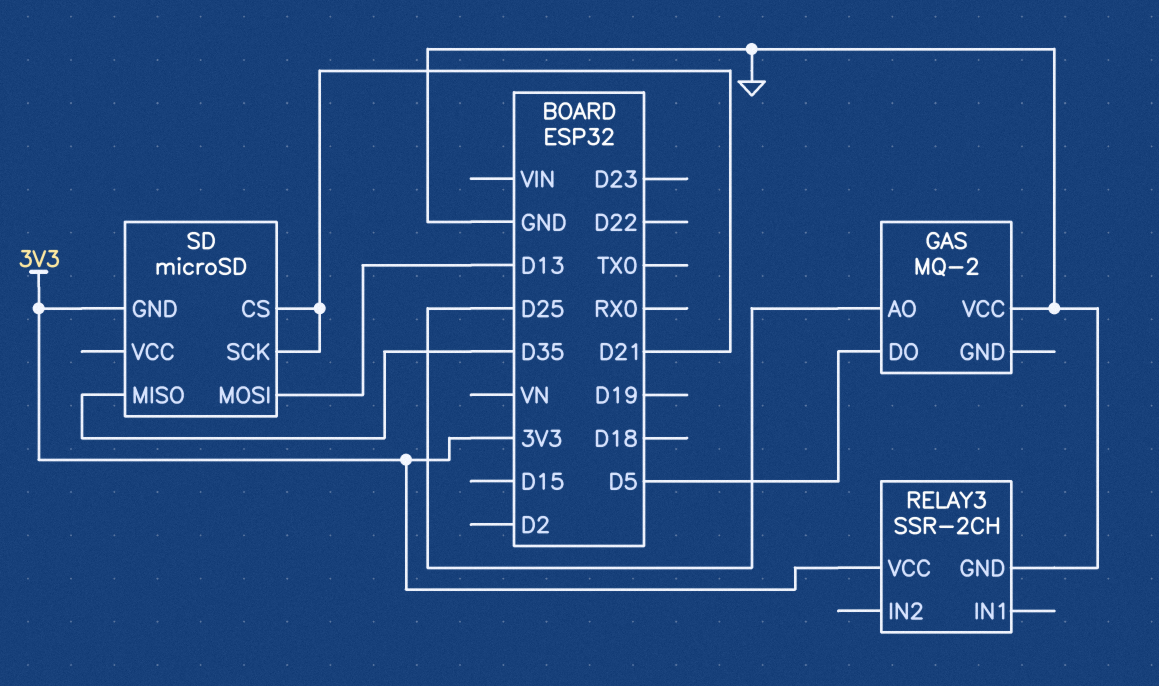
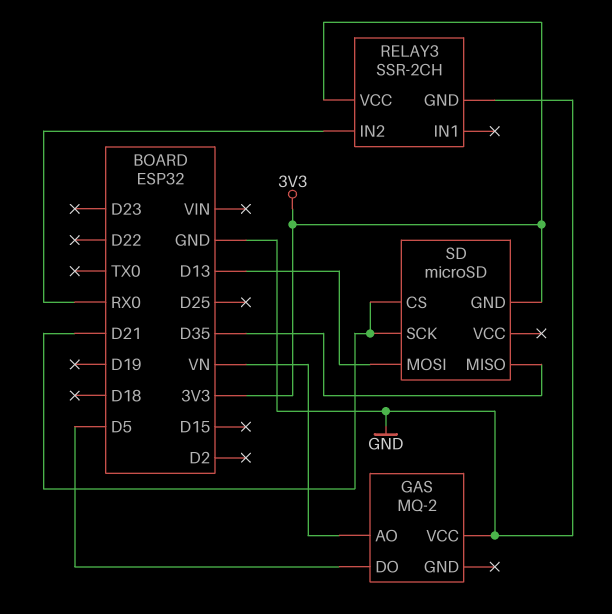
GAS pin AO: D25 -> VN
RELAY3 pin IN2: none -> RX0

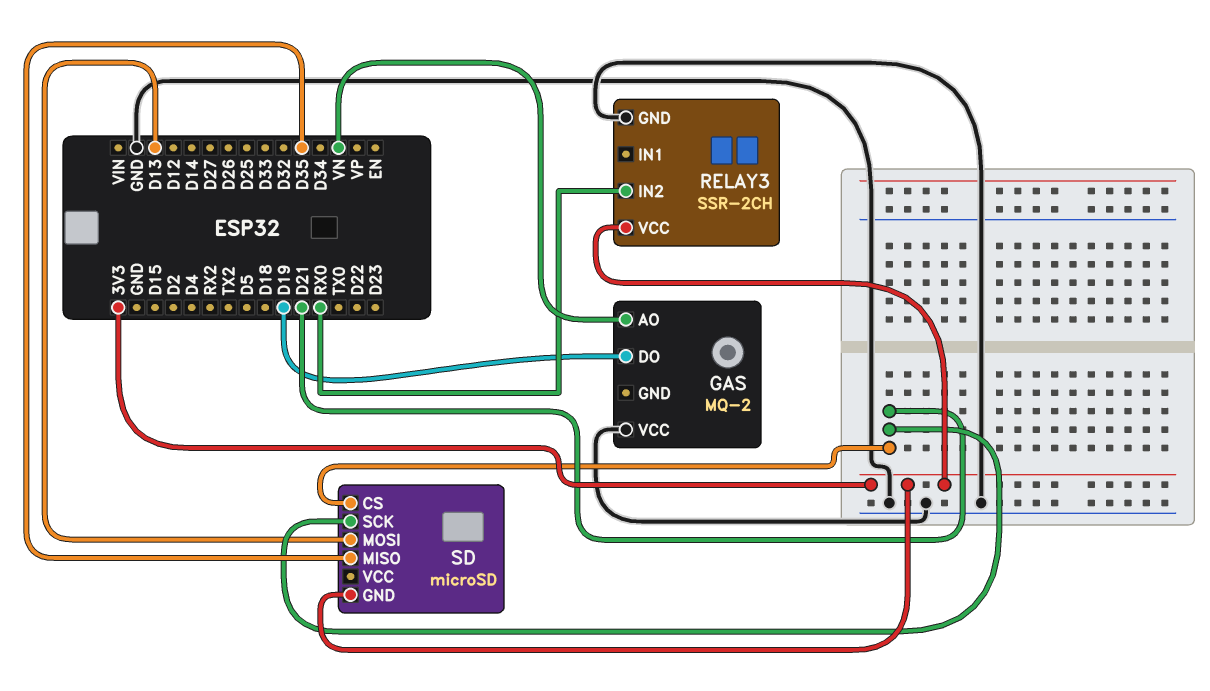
GAS pin DO: D5 -> D19

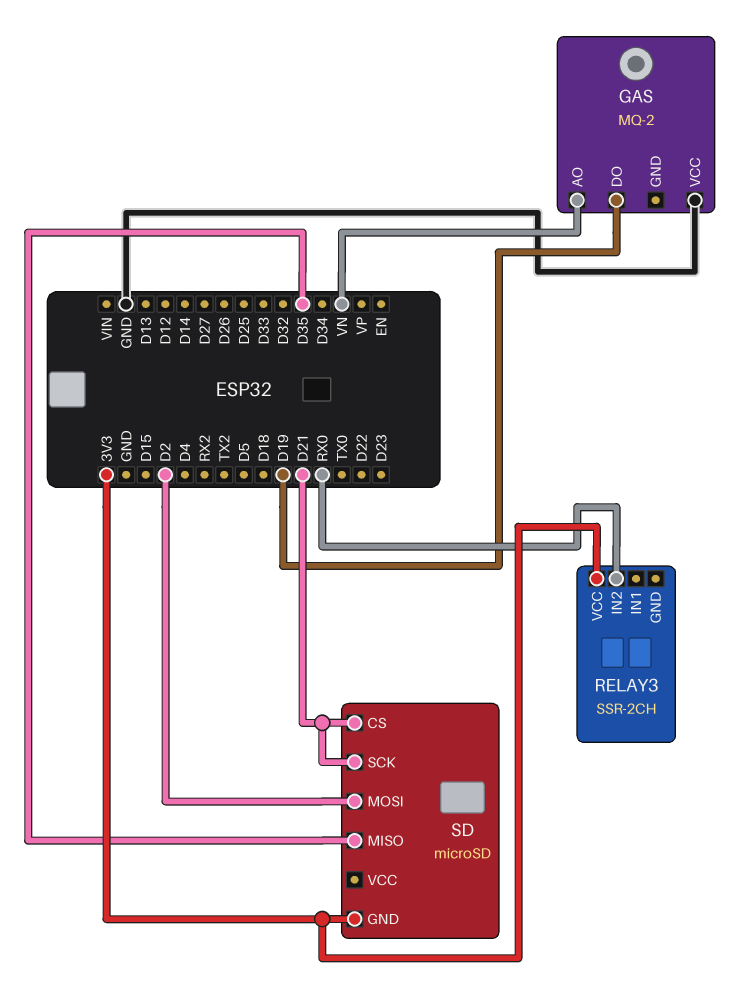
RELAY3 pin GND: GND -> none
SD pin MOSI: D13 -> D2

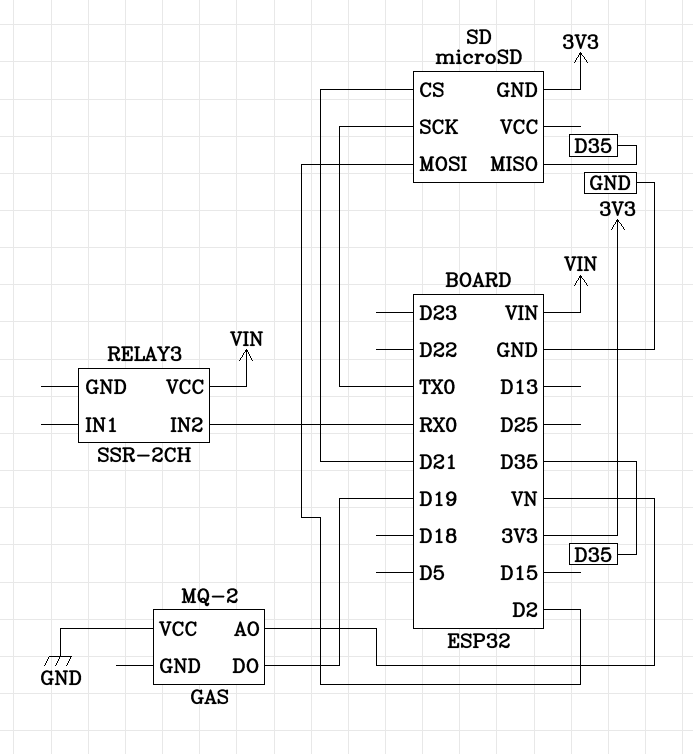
RELAY3 pin VCC: 3V3 -> VIN
SD pin SCK: D21 -> TX0

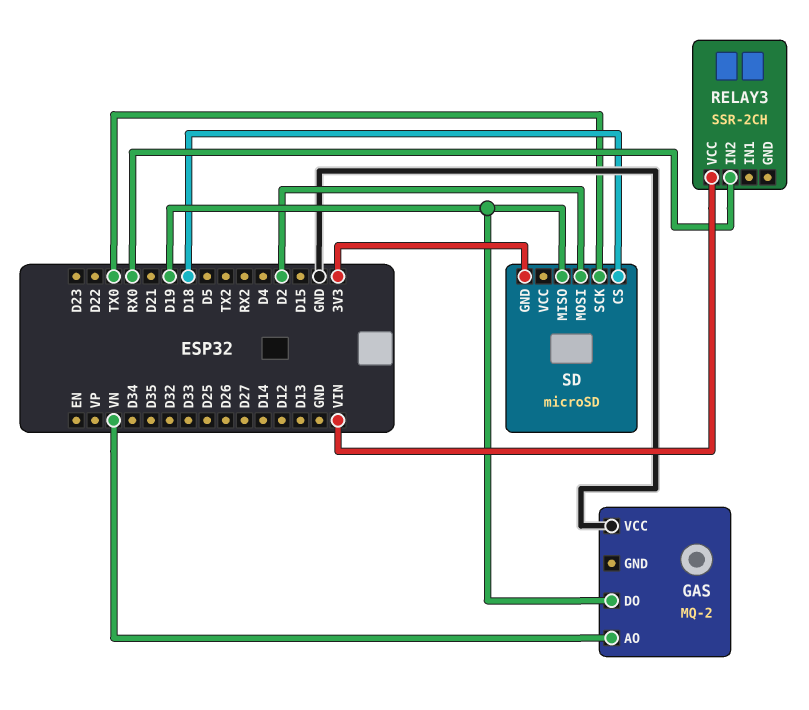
SD pin CS: D21 -> D18
SD pin MISO: D35 -> D19

